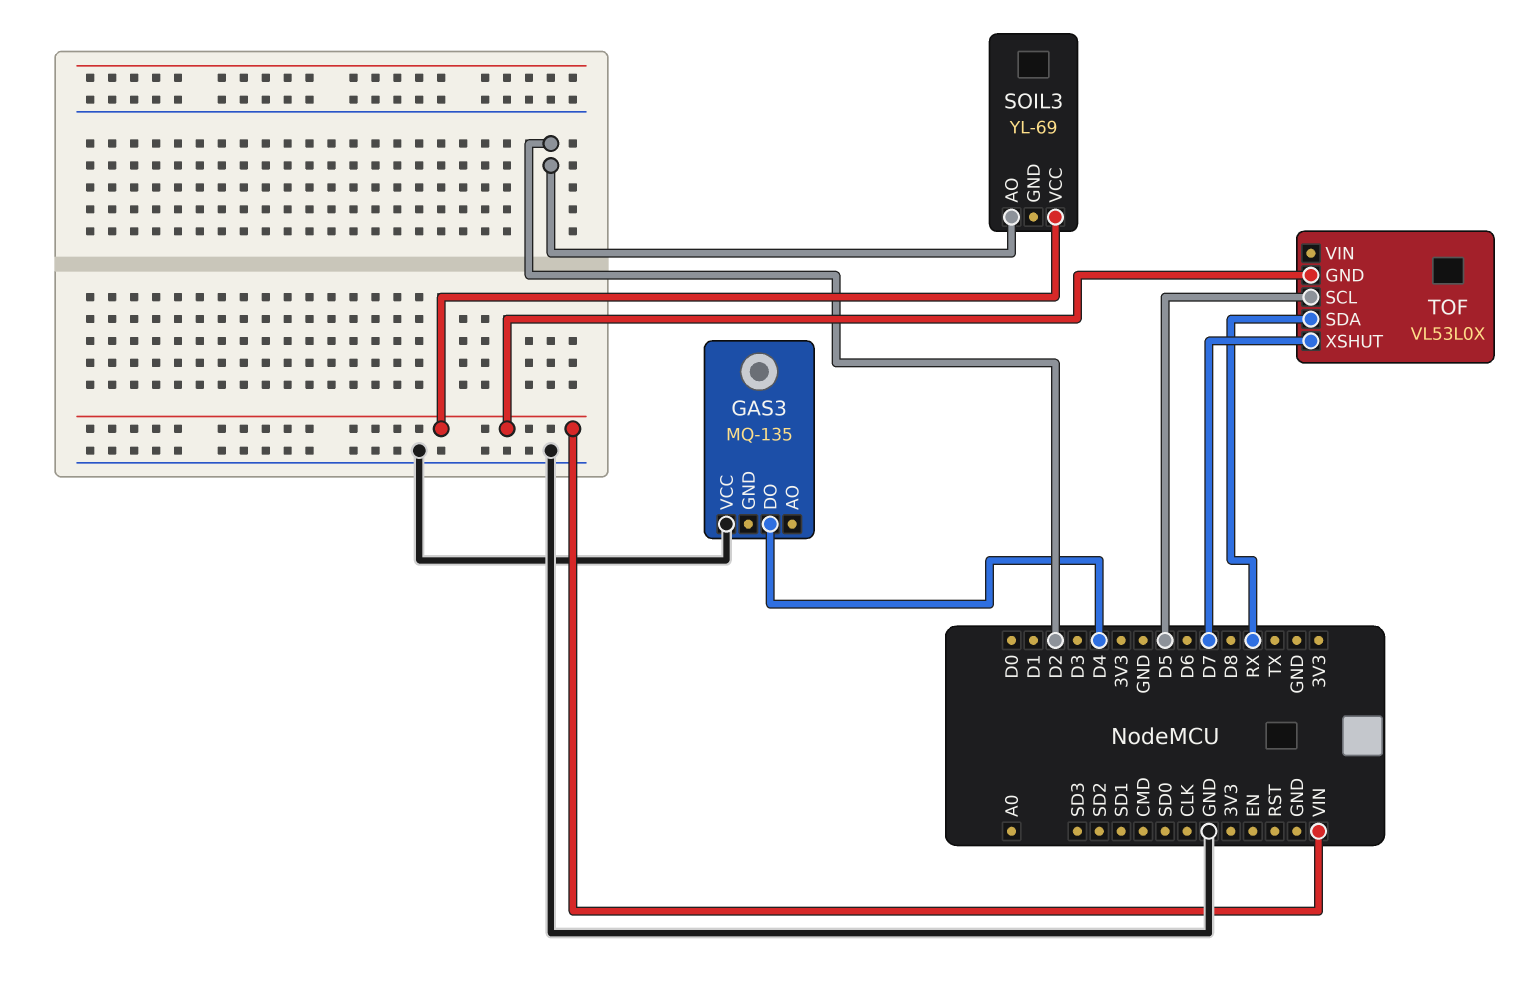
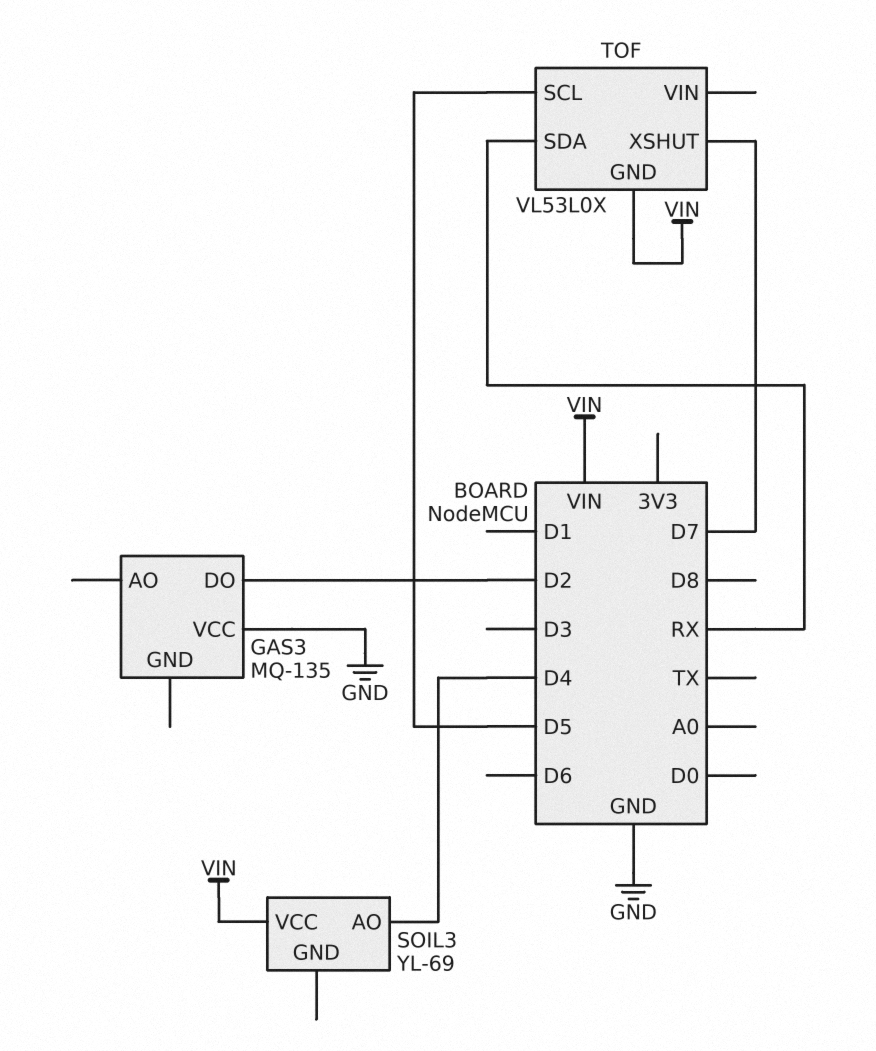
GAS3 pin DO: D4 -> D2
SOIL3 pin AO: D2 -> D4

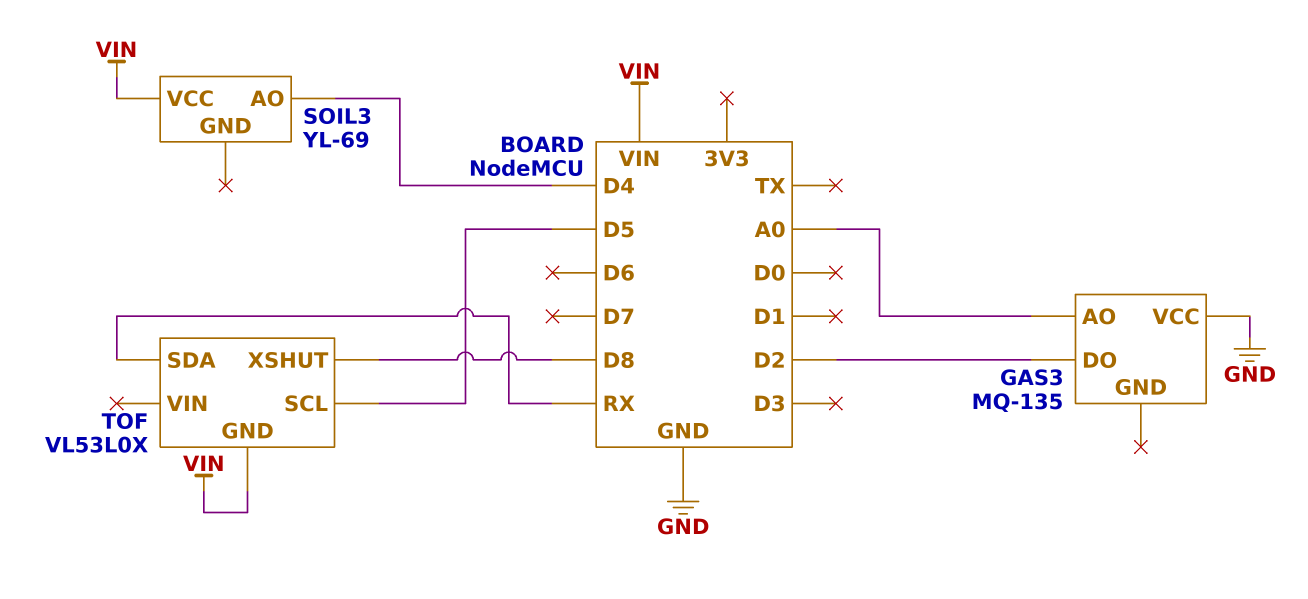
GAS3 pin AO: none -> A0
TOF pin XSHUT: D7 -> D8

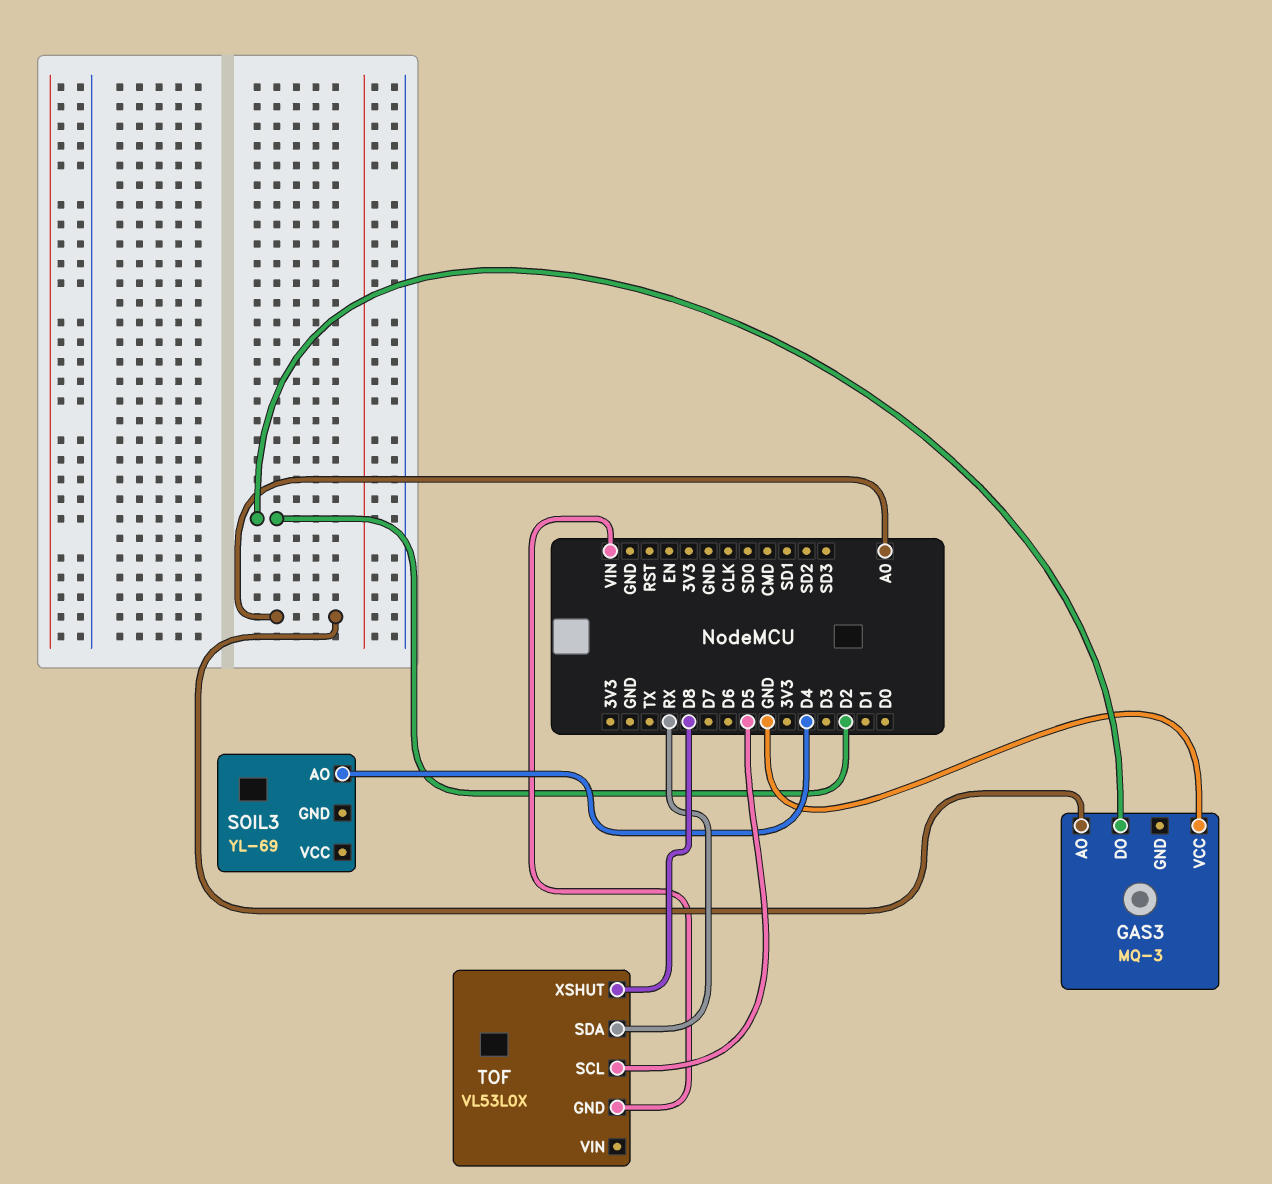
GAS3: MQ-135 -> MQ-3
SOIL3 pin VCC: VIN -> none

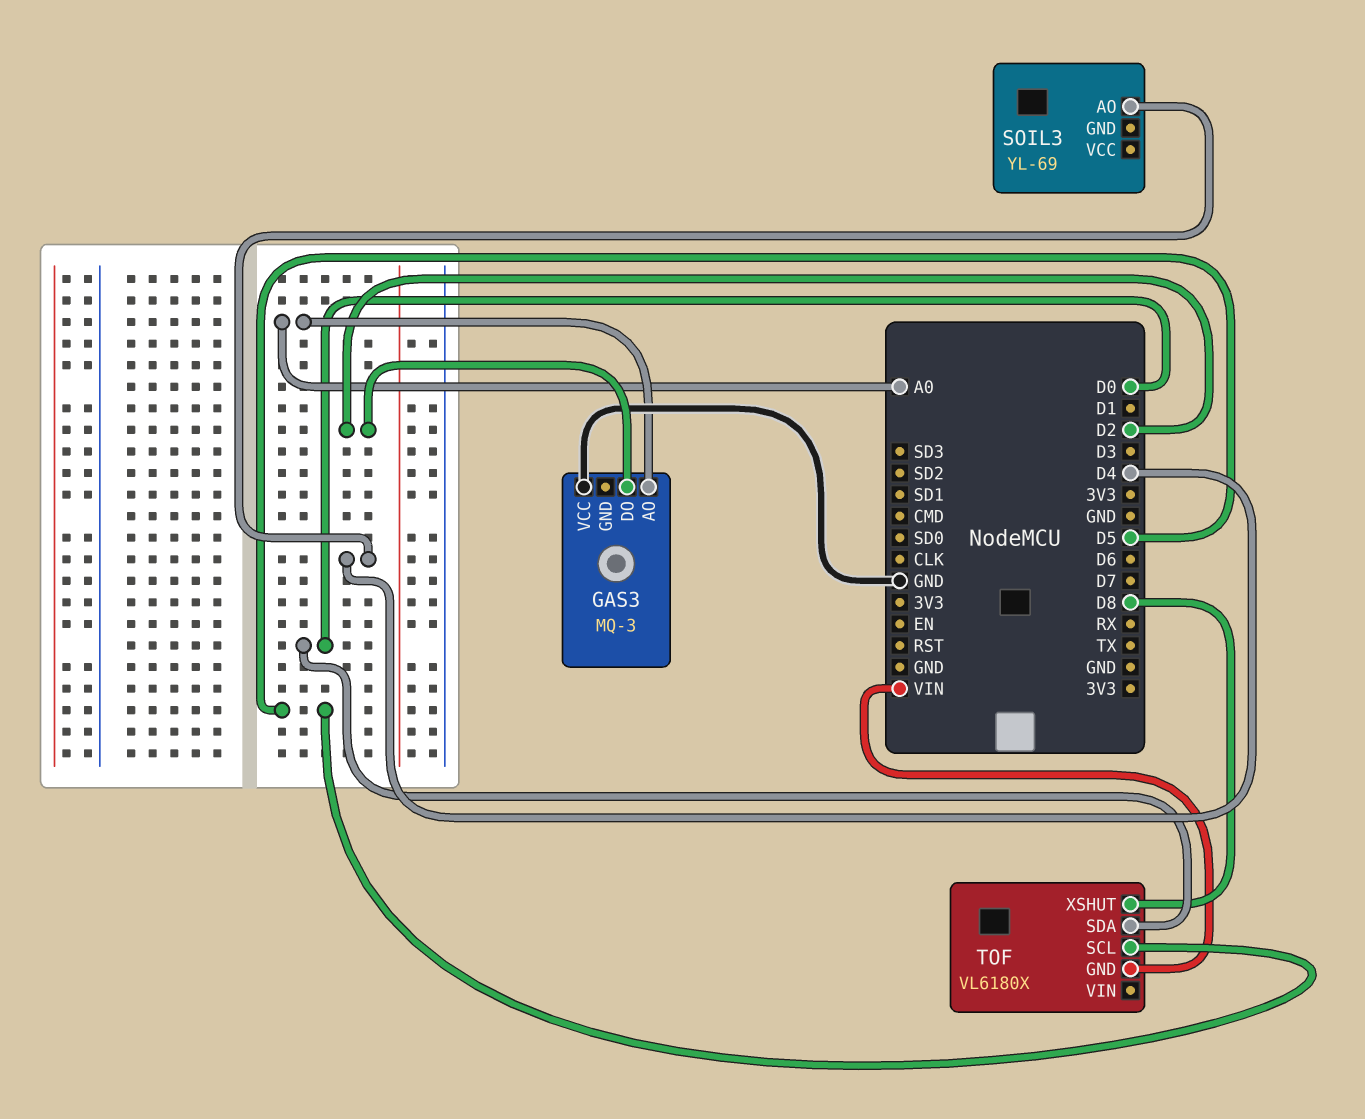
TOF: VL53L0X -> VL6180X
TOF pin SDA: RX -> D0

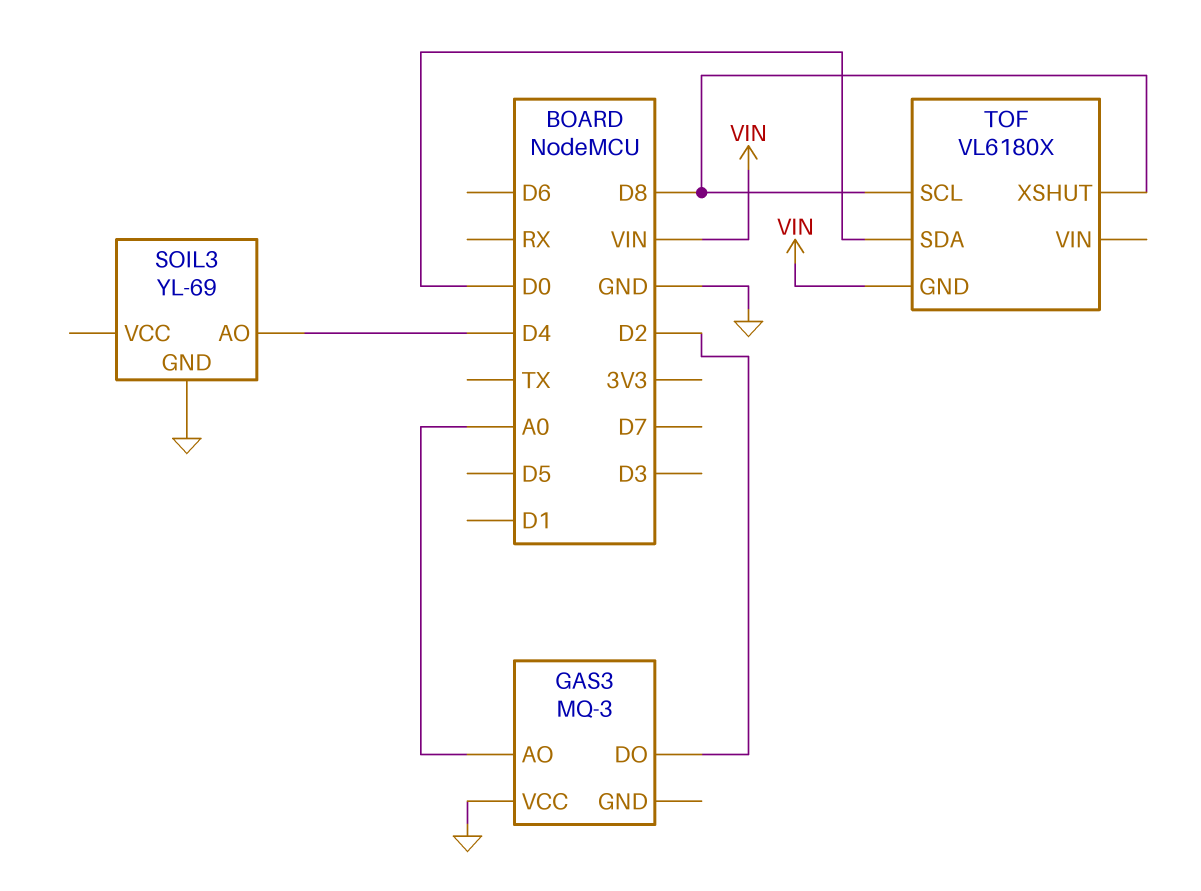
SOIL3 pin GND: none -> GND
TOF pin SCL: D5 -> D8

